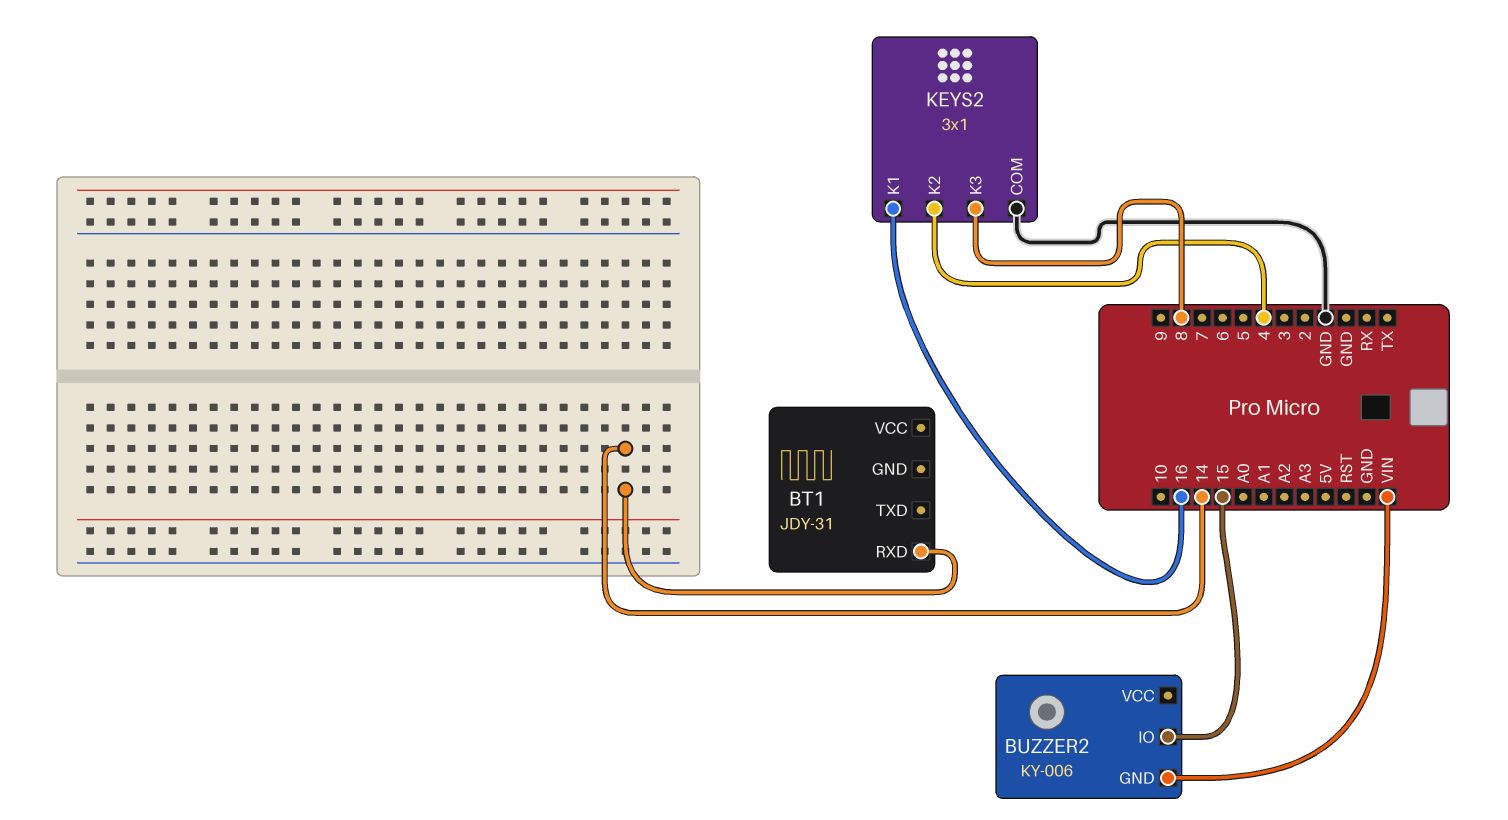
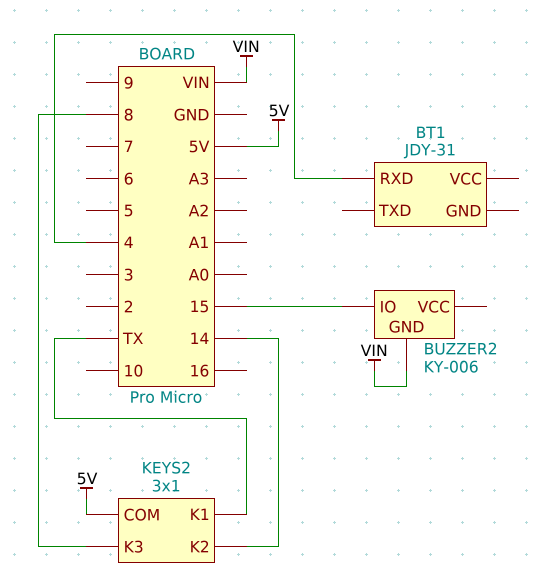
BT1 pin RXD: 14 -> 4
KEYS2 pin COM: GND -> 5V
KEYS2 pin K1: 16 -> TX
KEYS2 pin K2: 4 -> 14

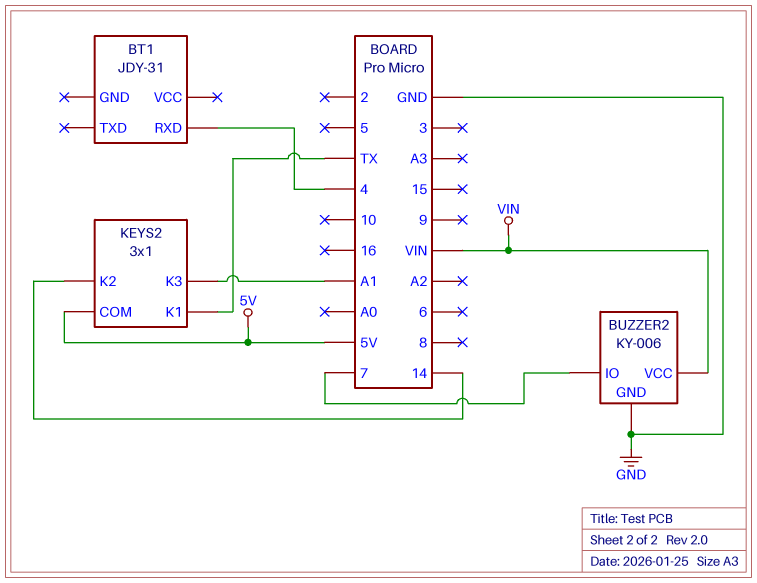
BUZZER2 pin GND: VIN -> GND
BUZZER2 pin IO: 15 -> 7
BUZZER2 pin VCC: none -> VIN
KEYS2 pin K3: 8 -> A1

